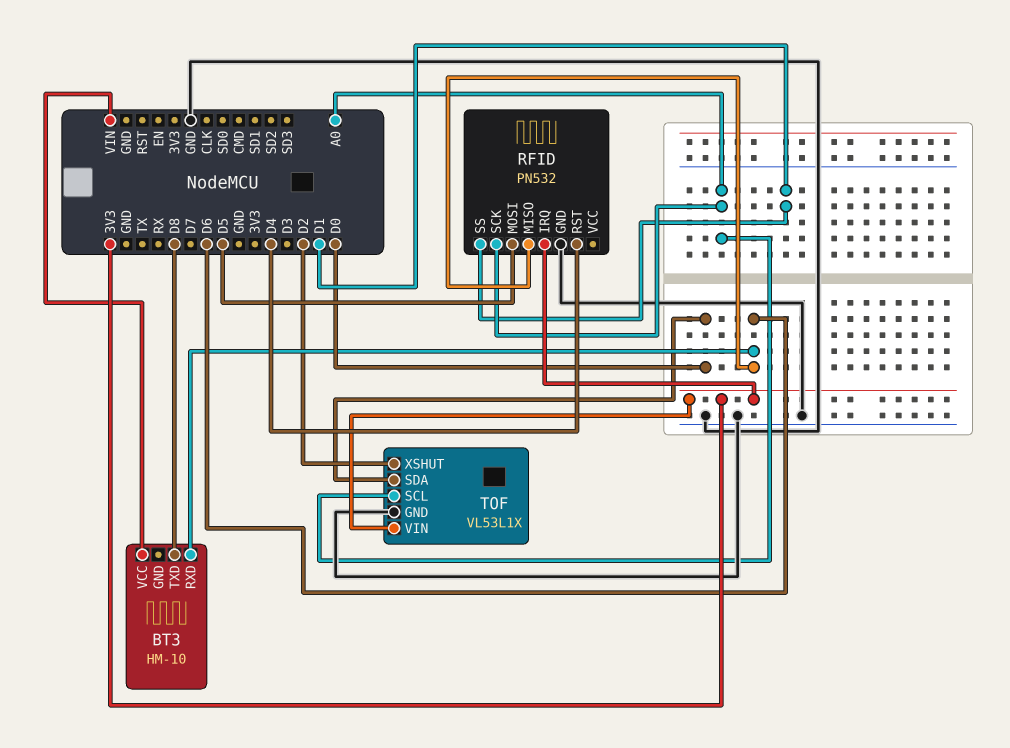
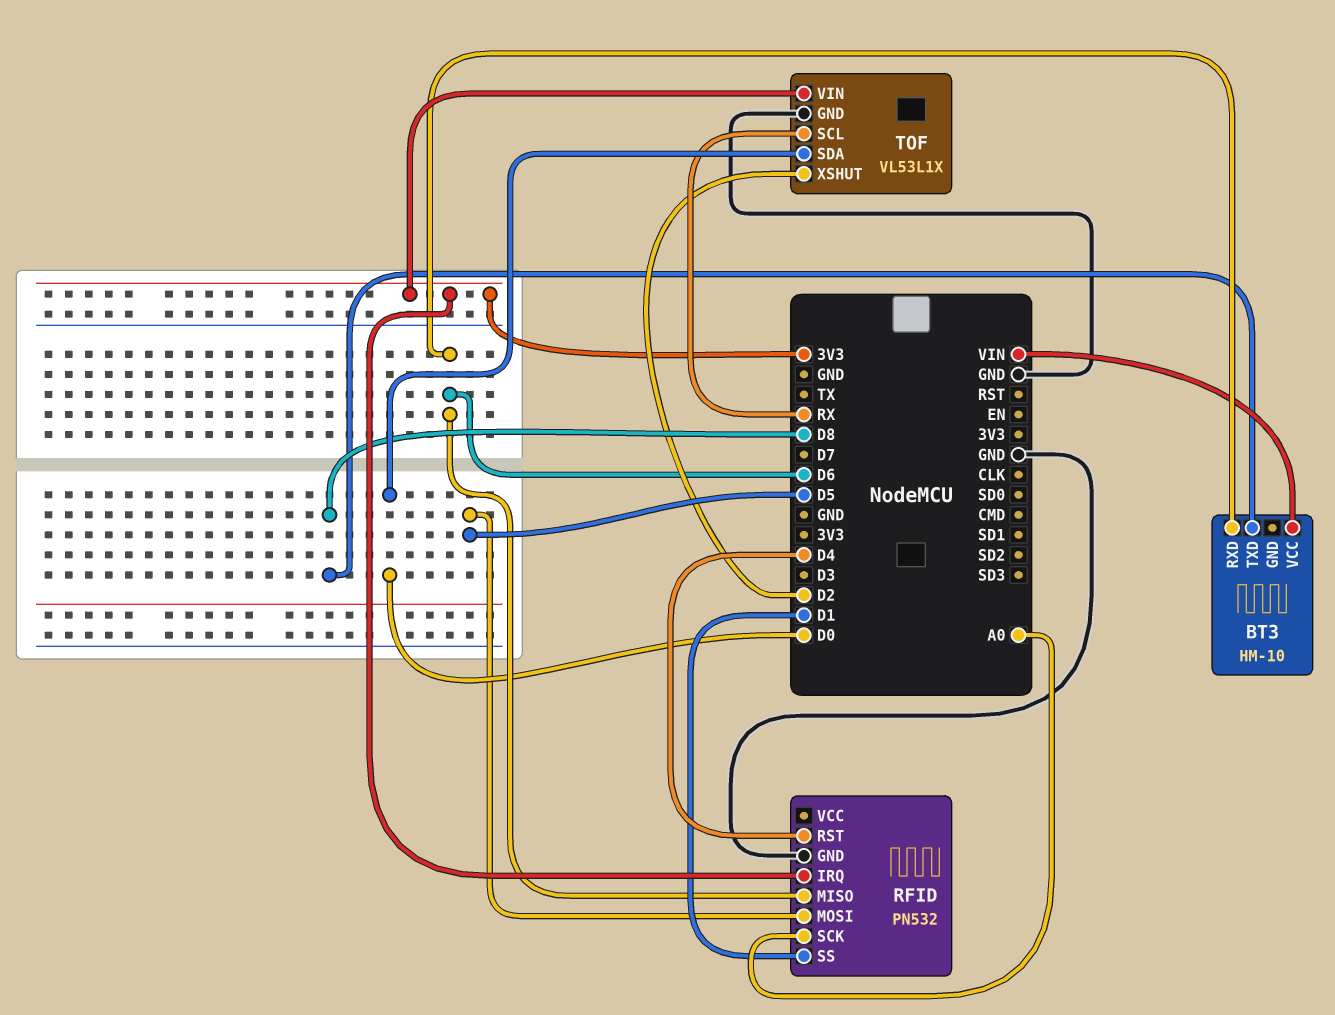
TOF pin SCL: A0 -> RX

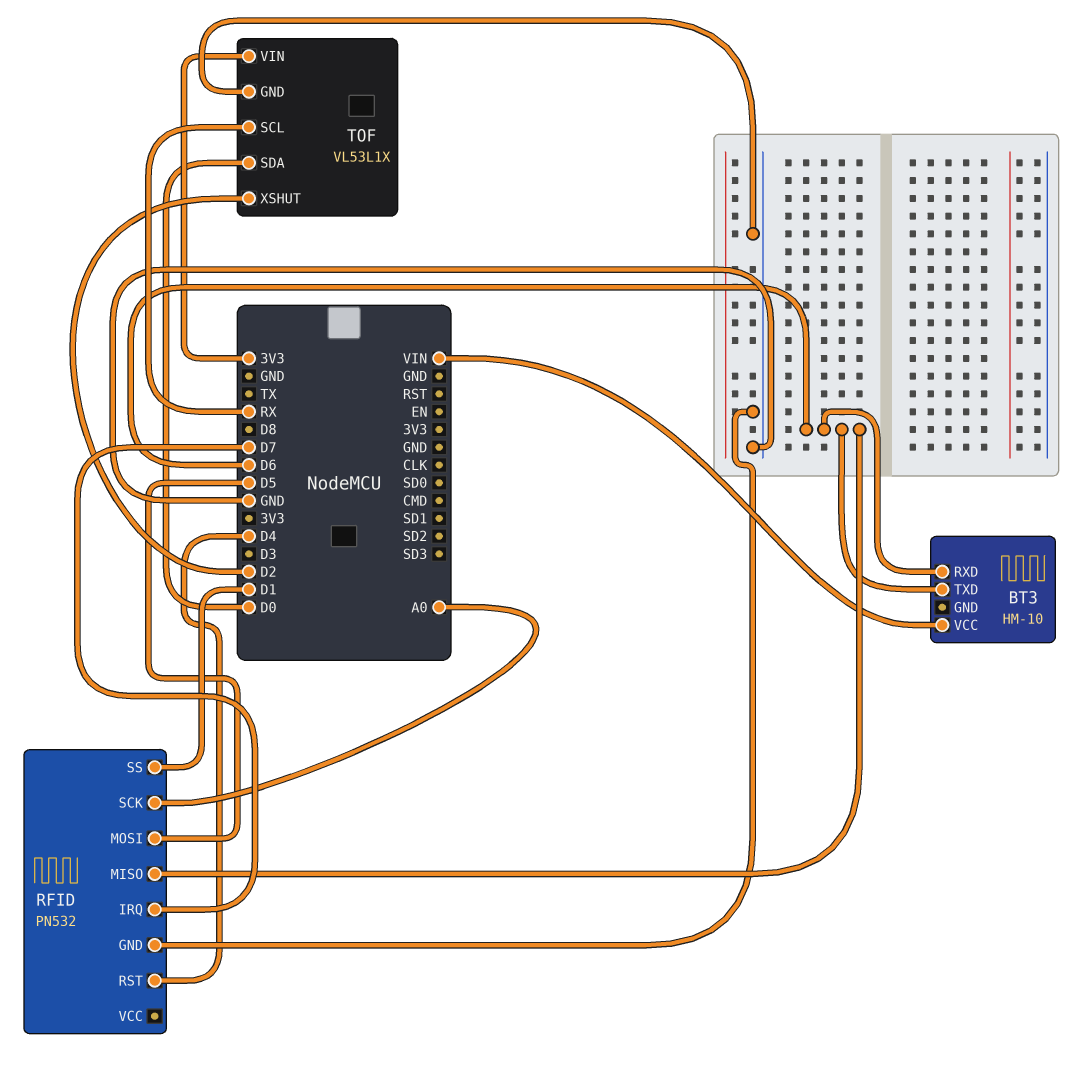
BT3 pin TXD: D8 -> D6
RFID pin IRQ: 3V3 -> D7

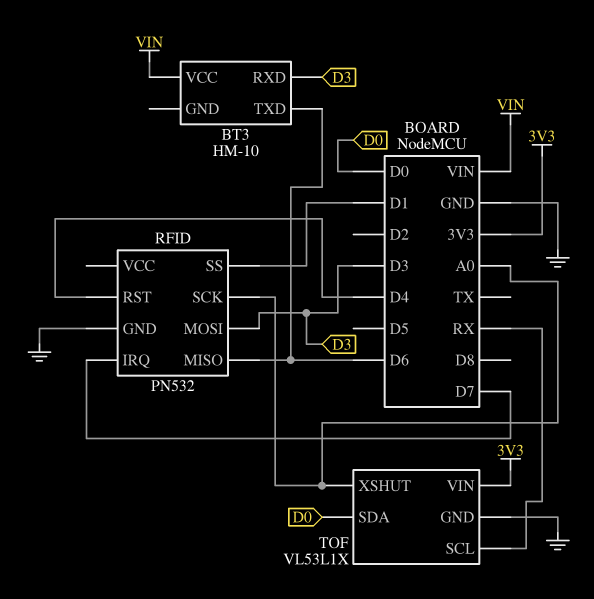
BT3 pin RXD: D6 -> D3
RFID pin MOSI: D5 -> D3
TOF pin XSHUT: D2 -> A0

